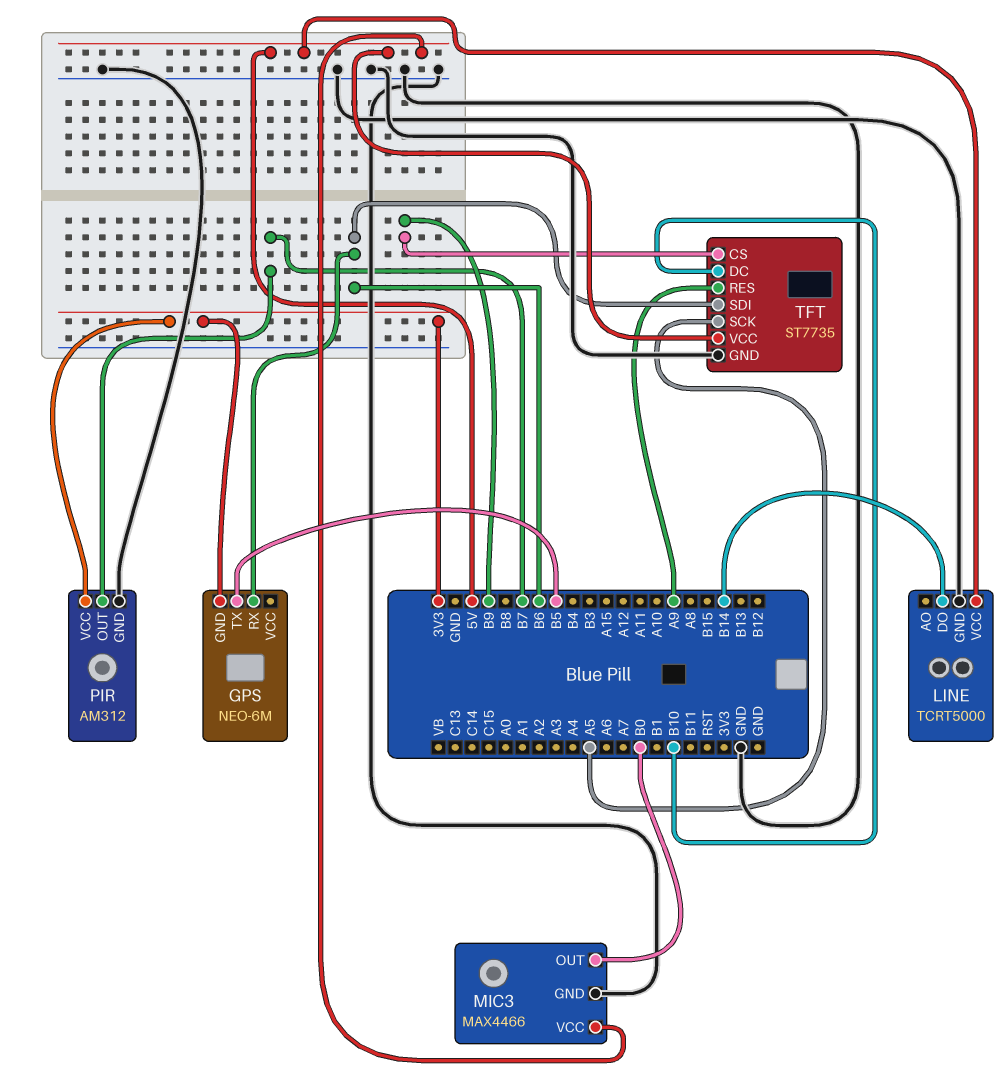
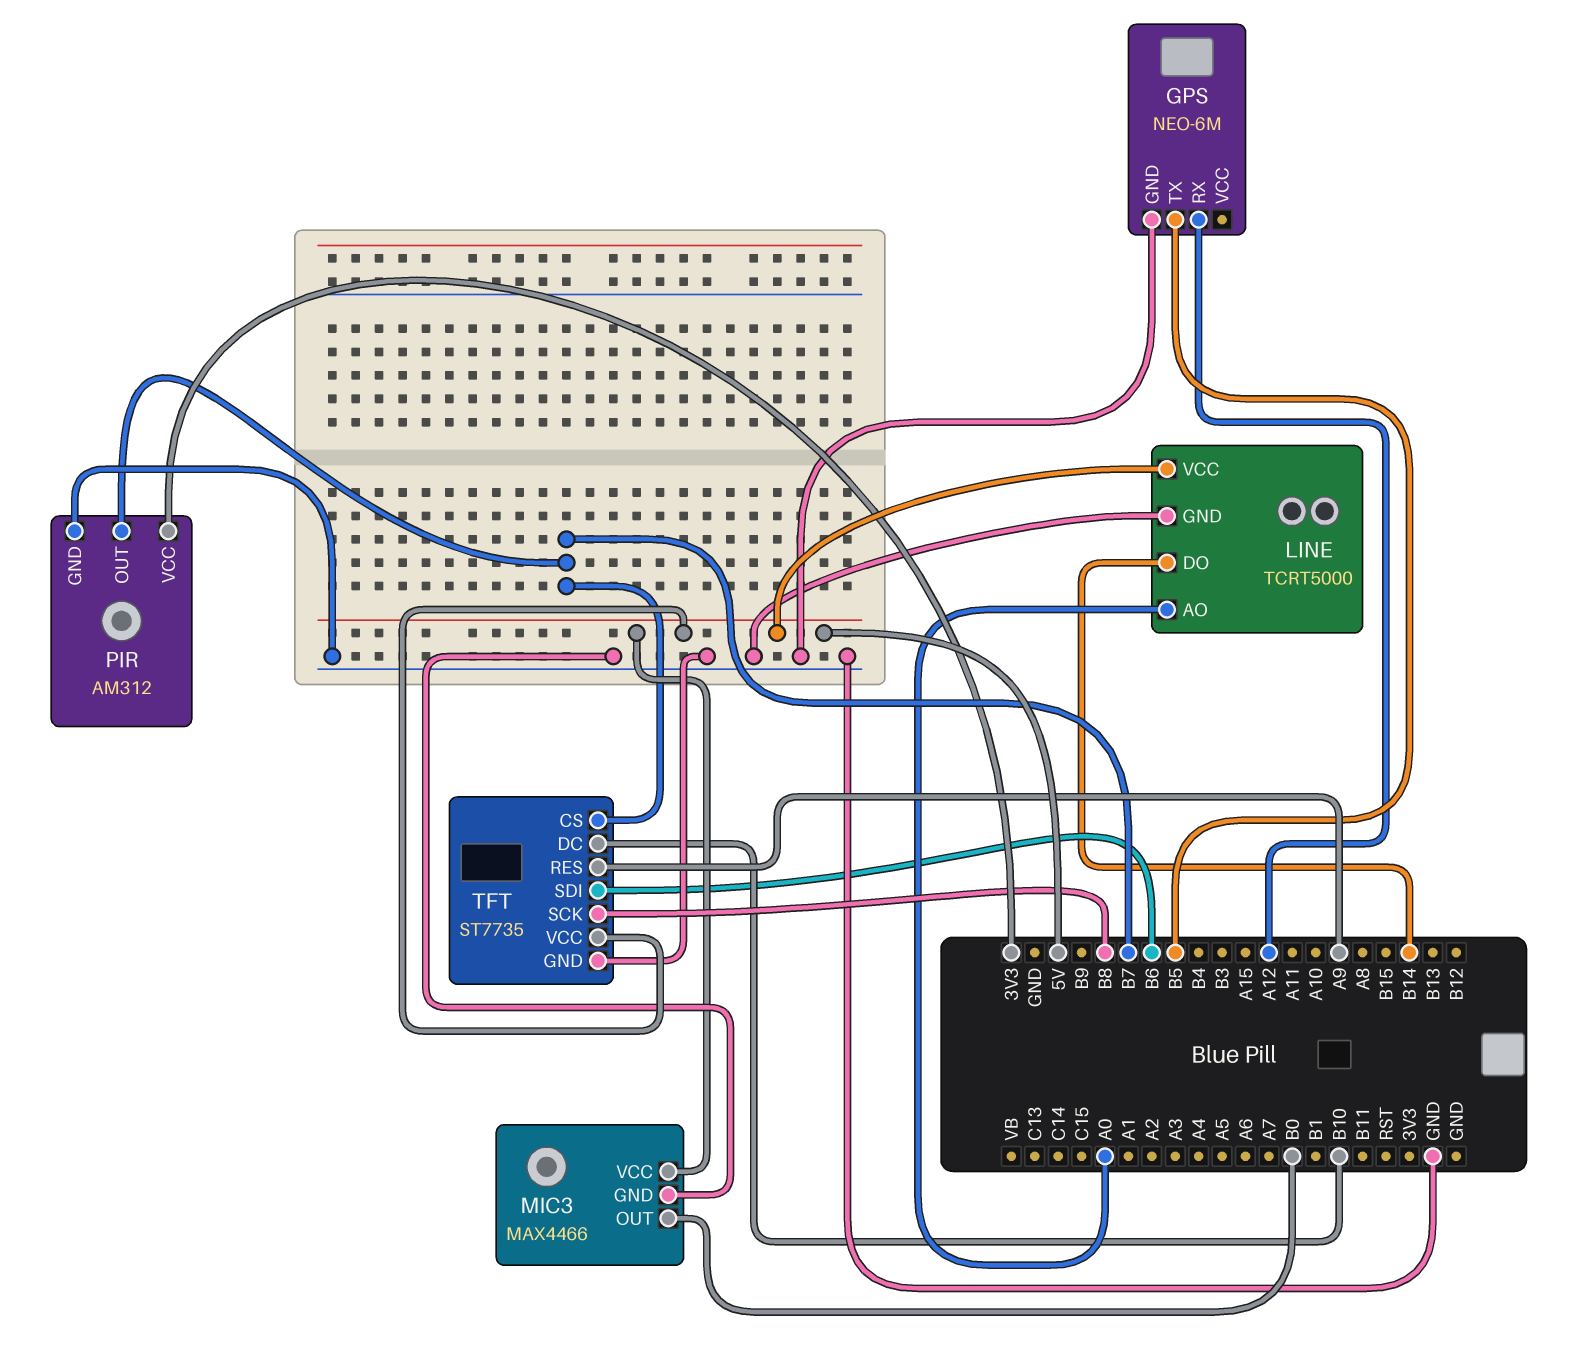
GPS pin GND: 3V3 -> GND
GPS pin RX: B6 -> A12
LINE pin AO: none -> A0
TFT pin CS: B9 -> B7
TFT pin SCK: A5 -> B8

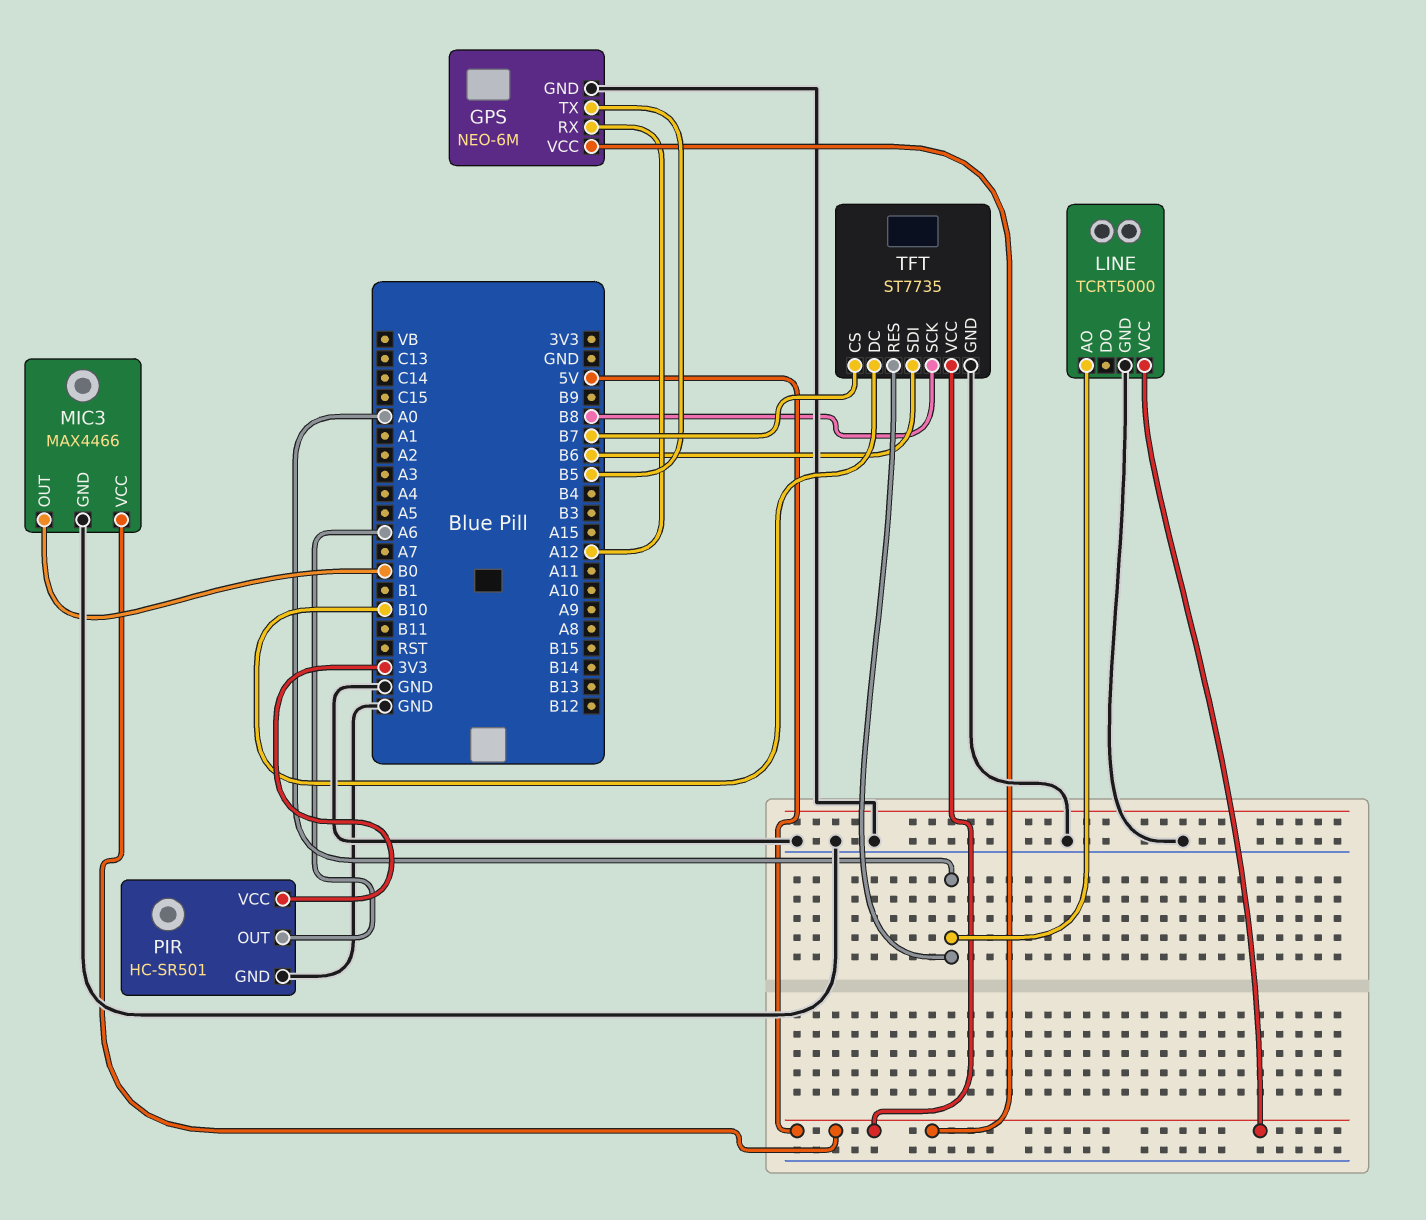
GPS pin VCC: none -> 5V
LINE pin DO: B14 -> none
PIR: AM312 -> HC-SR501
PIR pin OUT: B7 -> A6
TFT pin RES: A9 -> A0

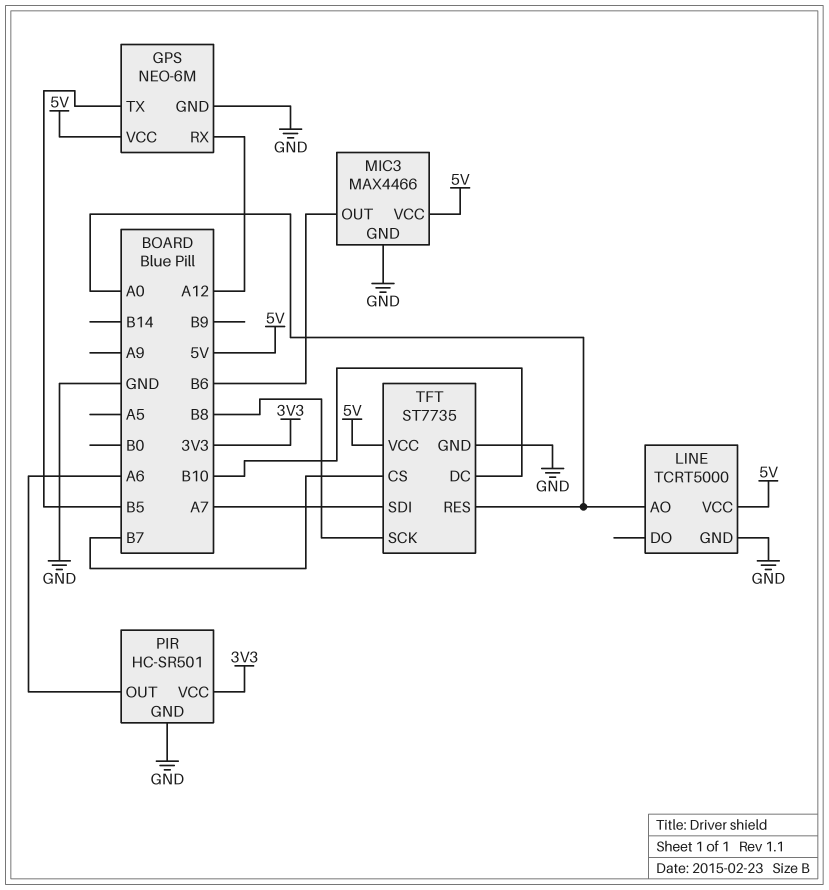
MIC3 pin OUT: B0 -> B6
TFT pin SDI: B6 -> A7

